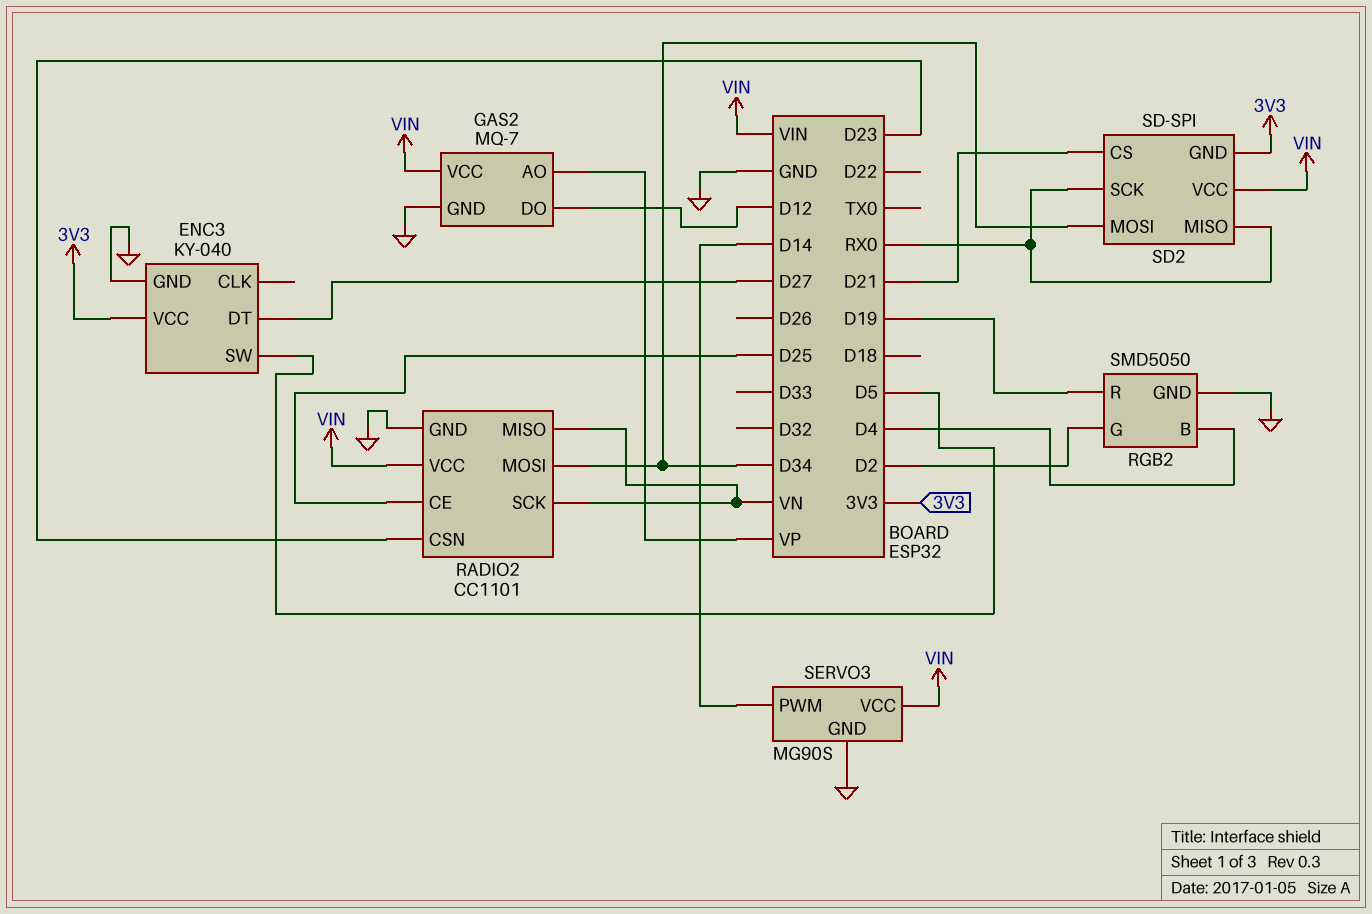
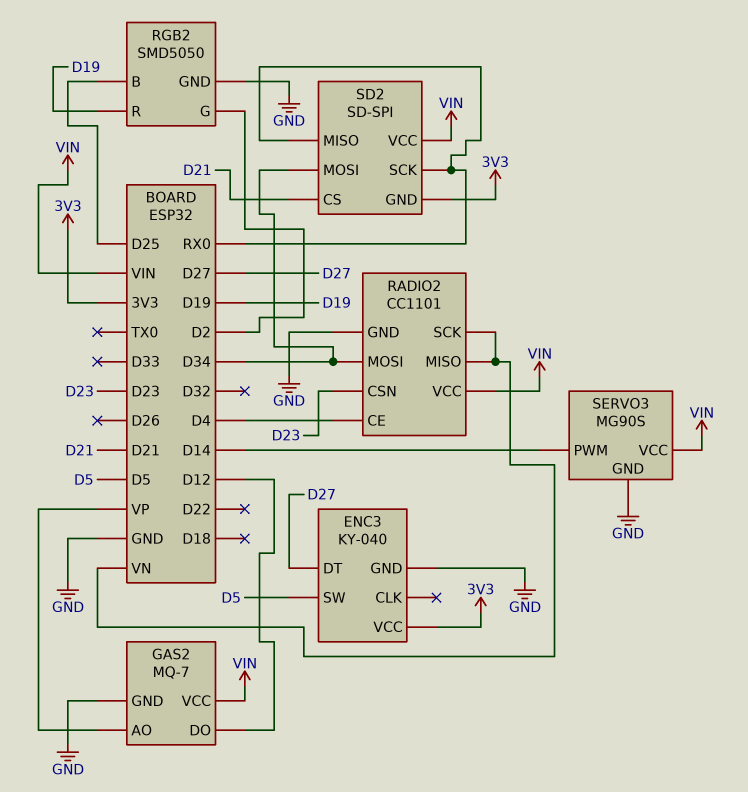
RADIO2 pin CE: D25 -> D4
RGB2 pin B: D4 -> D25

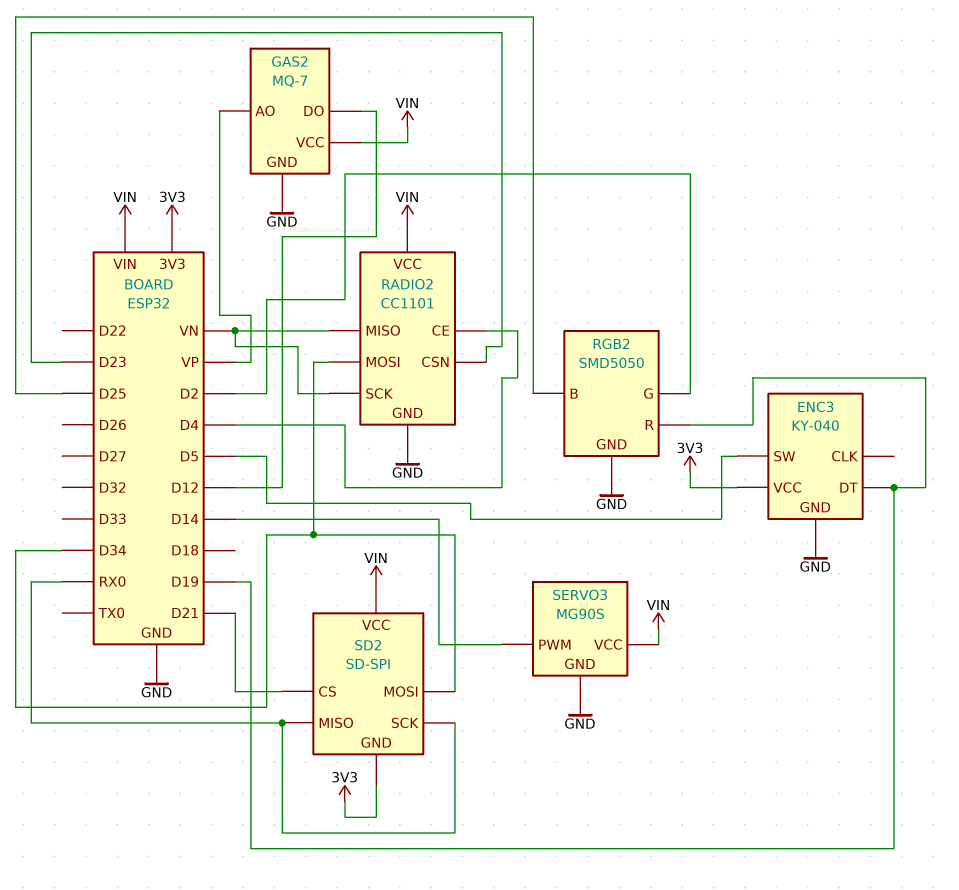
ENC3 pin DT: D27 -> D19

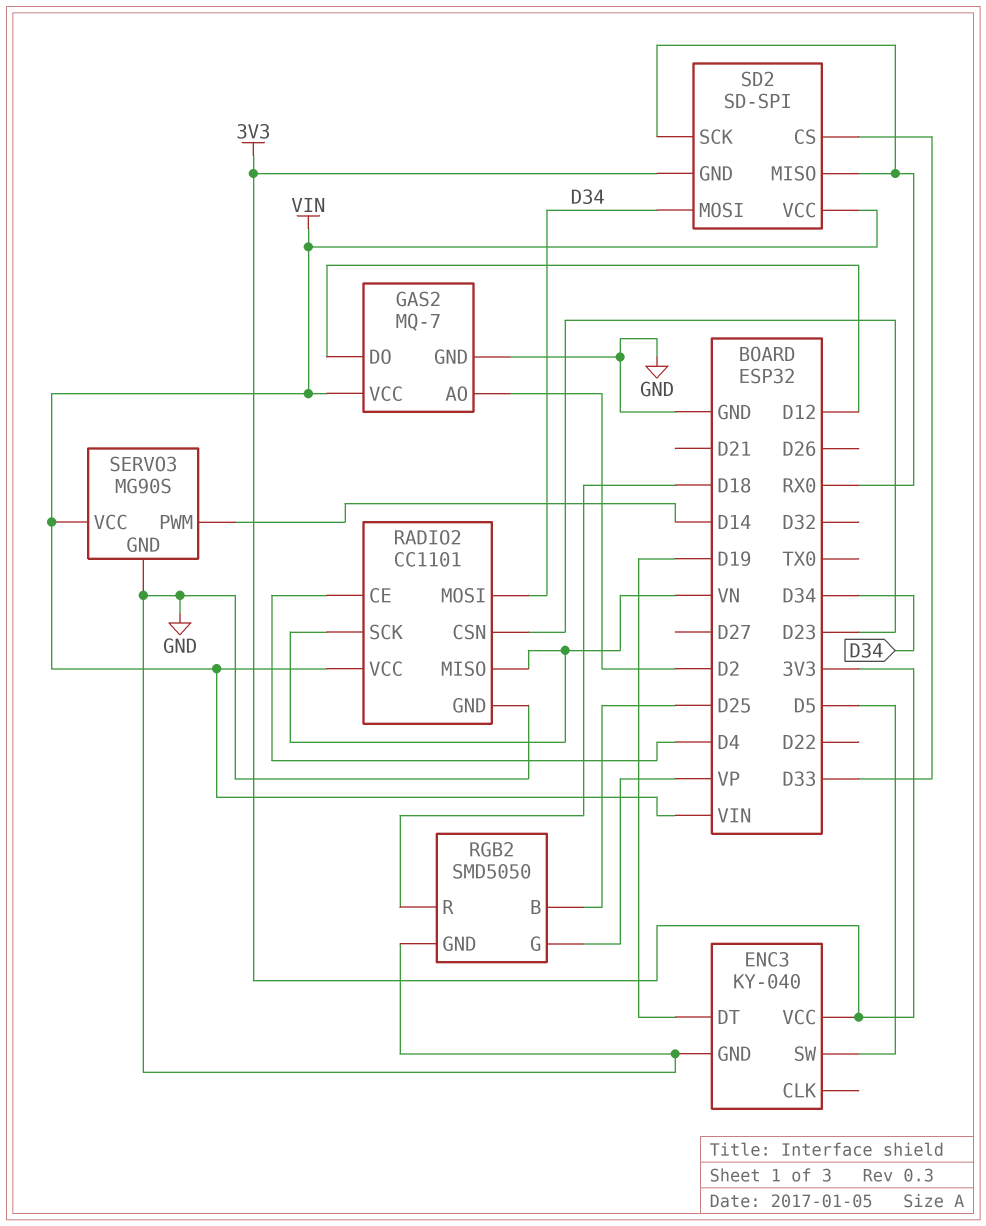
GAS2 pin AO: VP -> D2
RGB2 pin G: D2 -> VP
RGB2 pin R: D19 -> D18
SD2 pin CS: D21 -> D33

